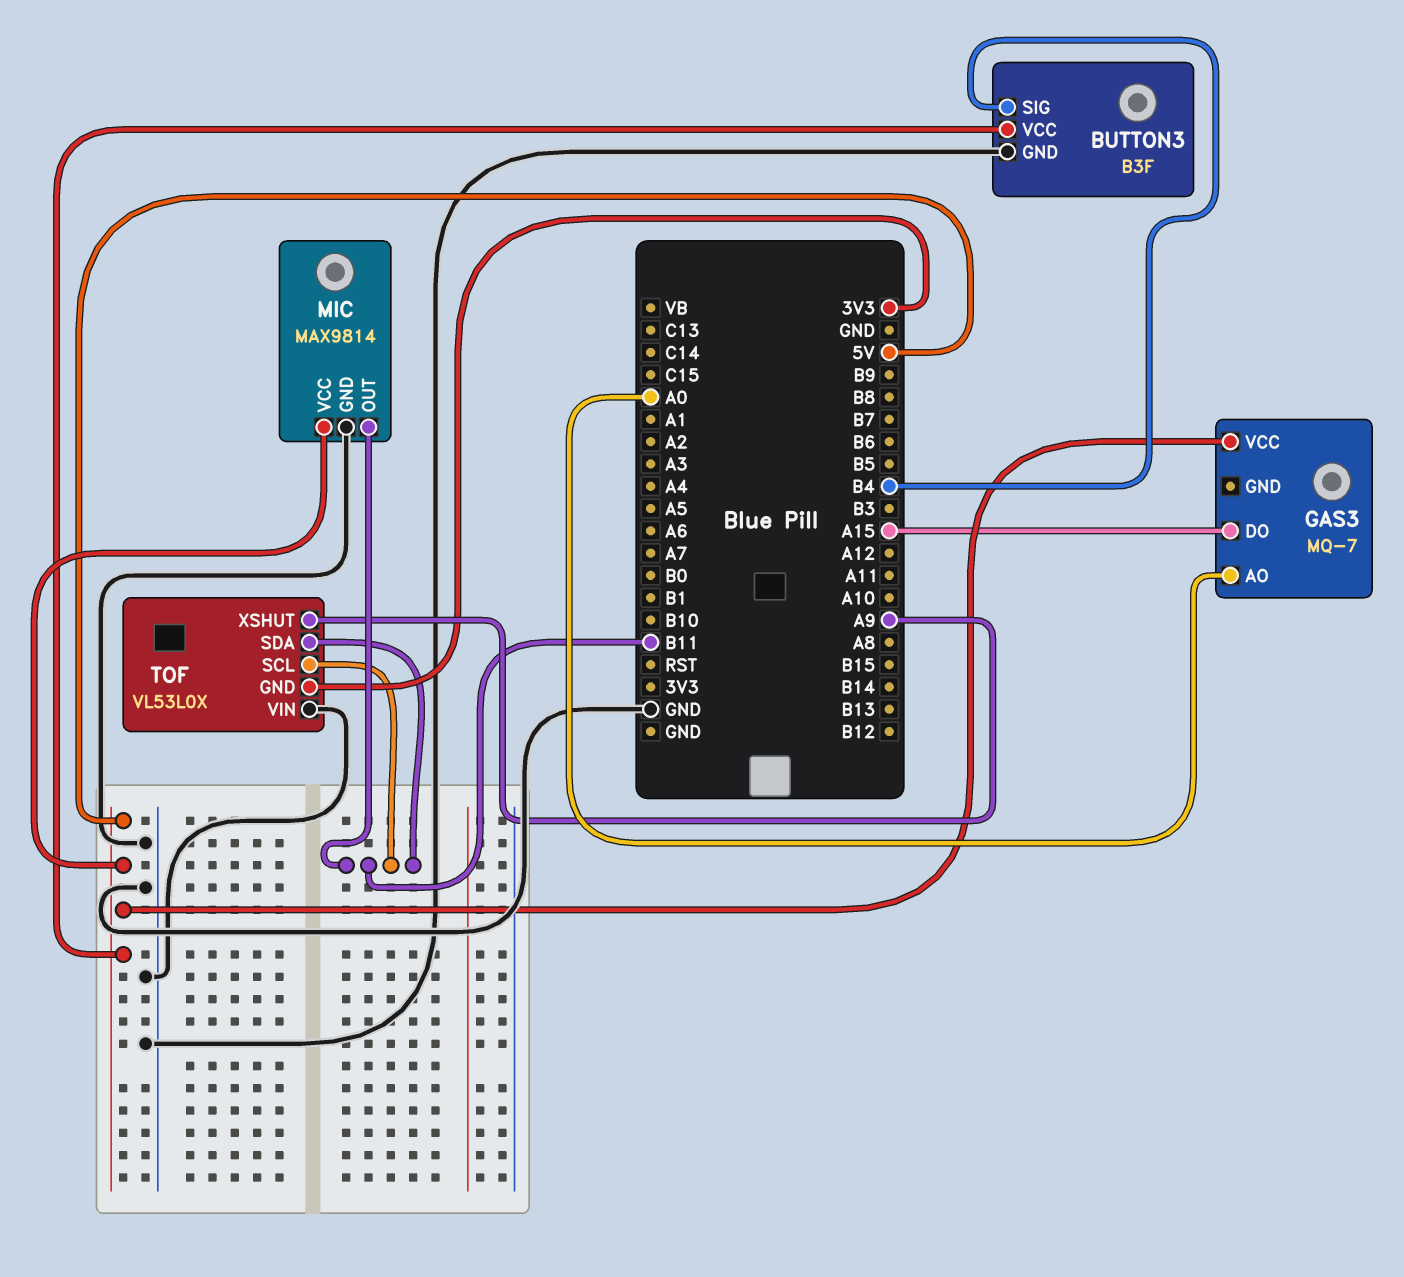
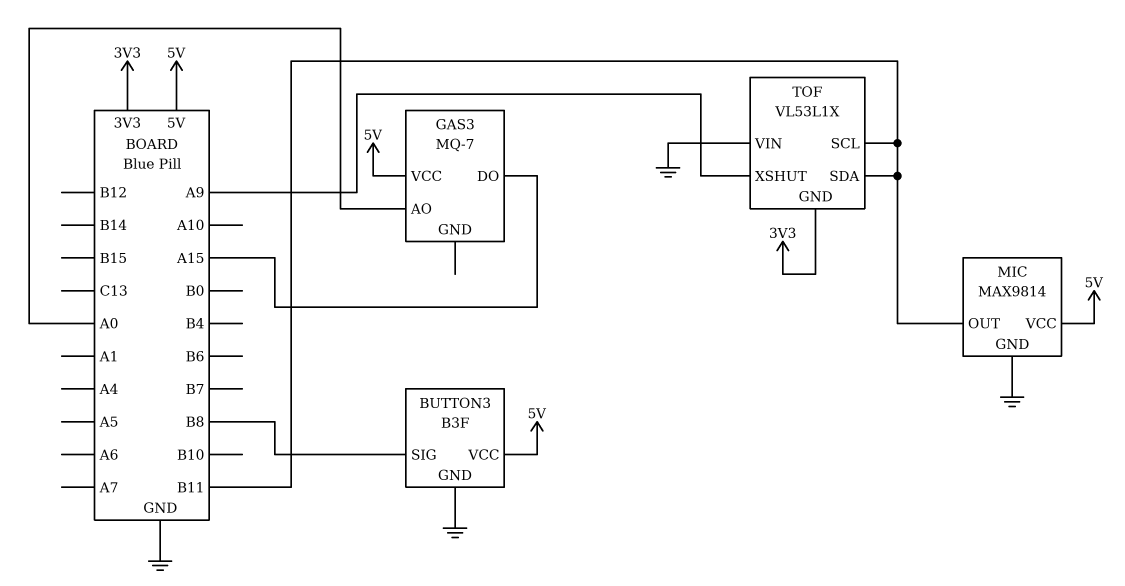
BUTTON3 pin SIG: B4 -> B8
TOF: VL53L0X -> VL53L1X

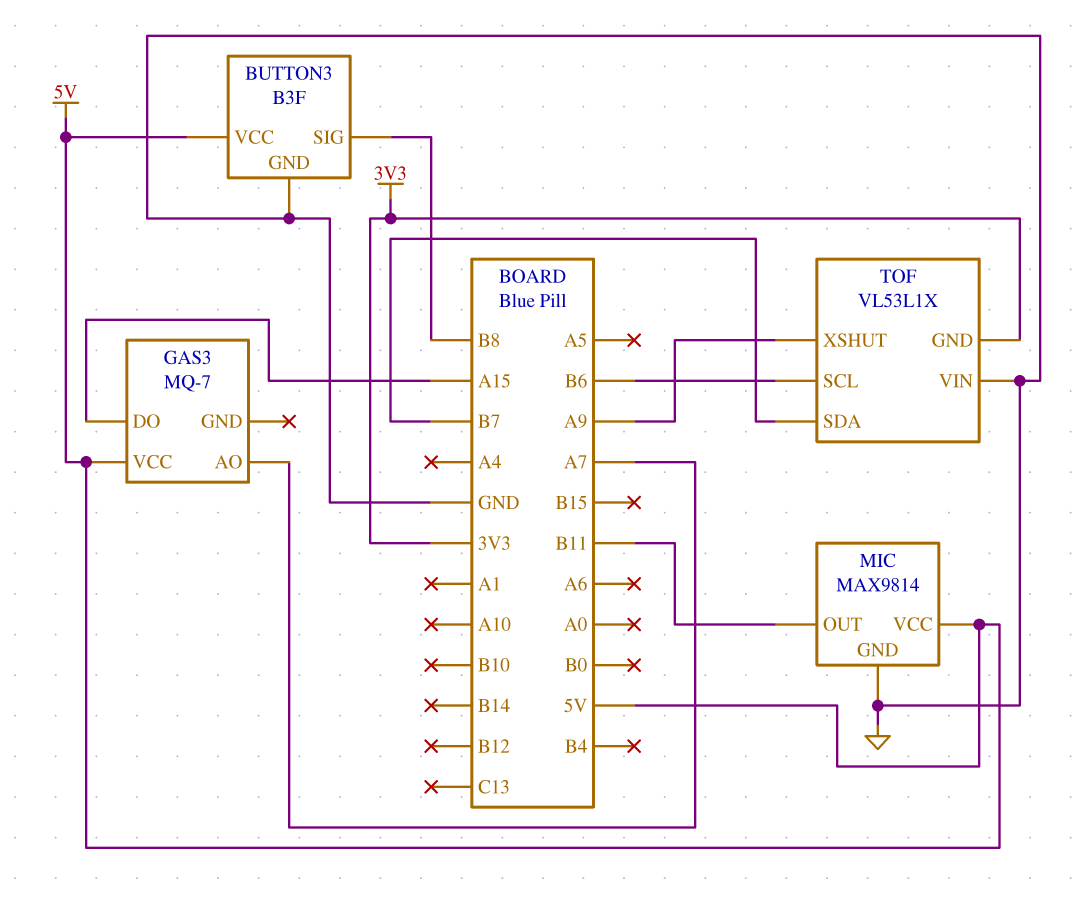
GAS3 pin AO: A0 -> A7
TOF pin SCL: B11 -> B6
TOF pin SDA: B11 -> B7

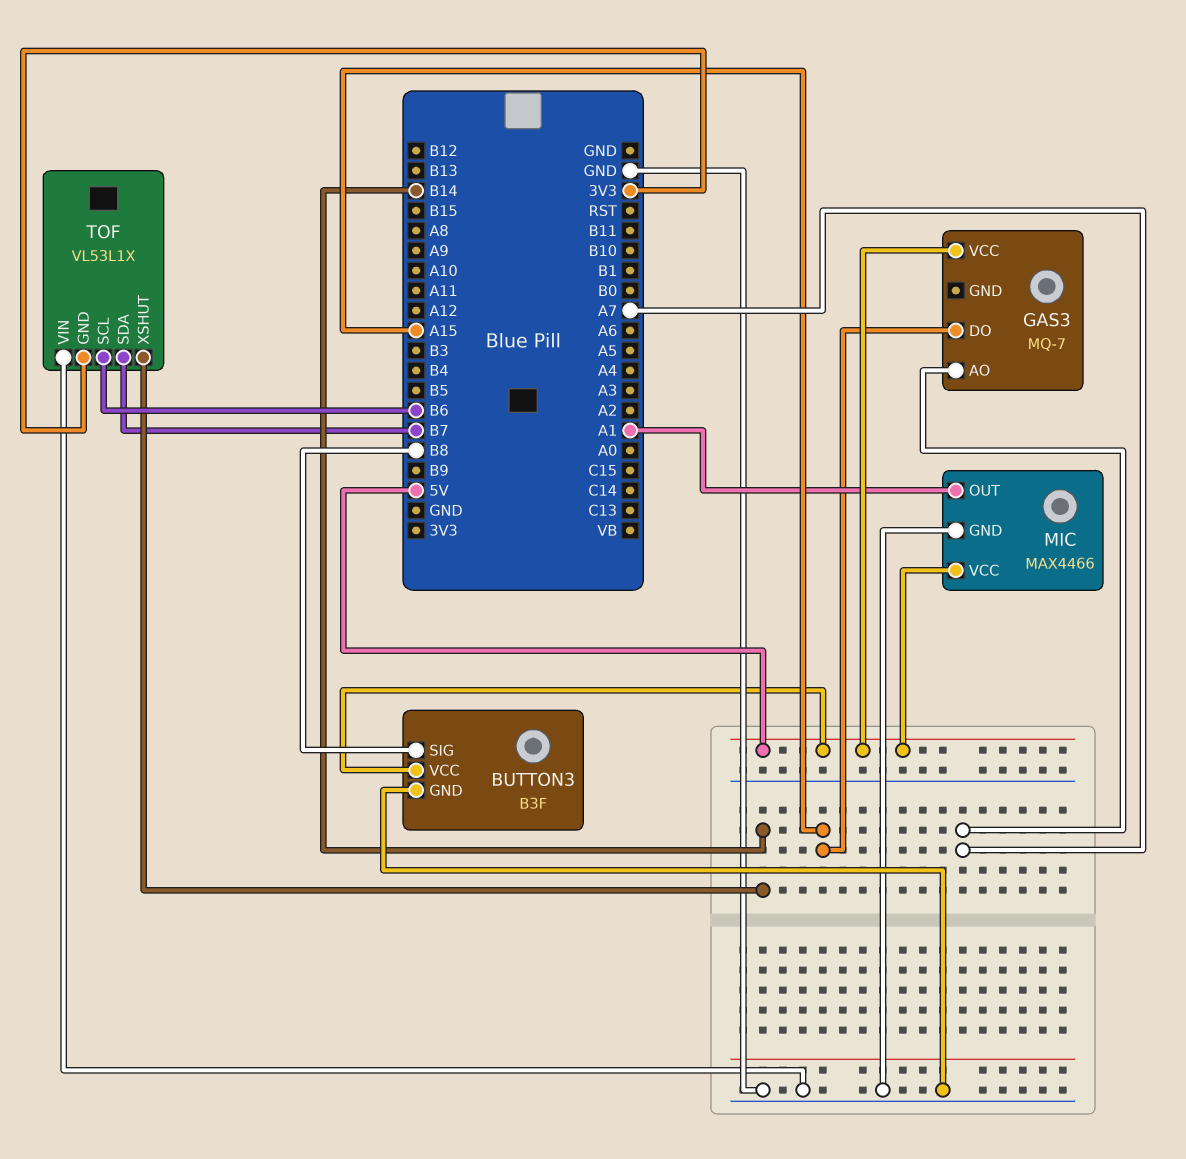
MIC: MAX9814 -> MAX4466
MIC pin OUT: B11 -> A1
TOF pin XSHUT: A9 -> B14

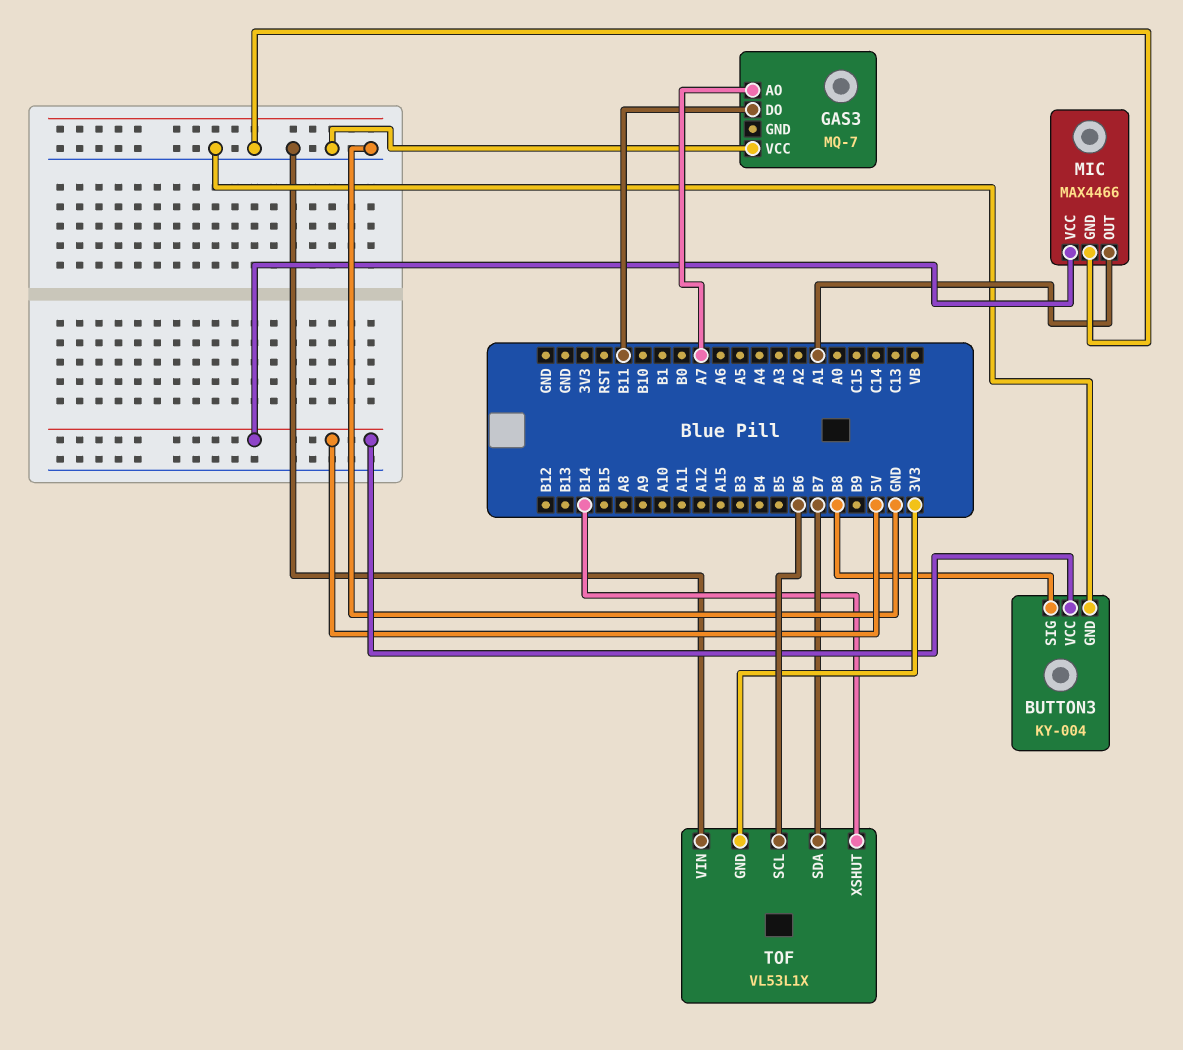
BUTTON3: B3F -> KY-004
GAS3 pin DO: A15 -> B11
GAS3 pin VCC: 5V -> GND

